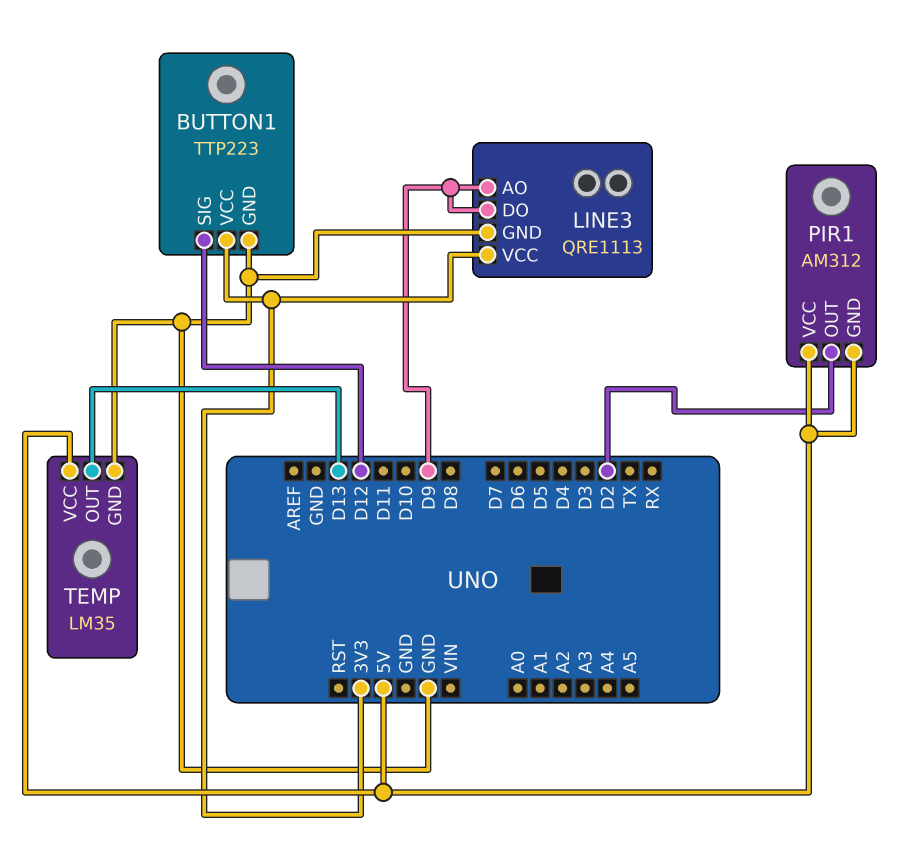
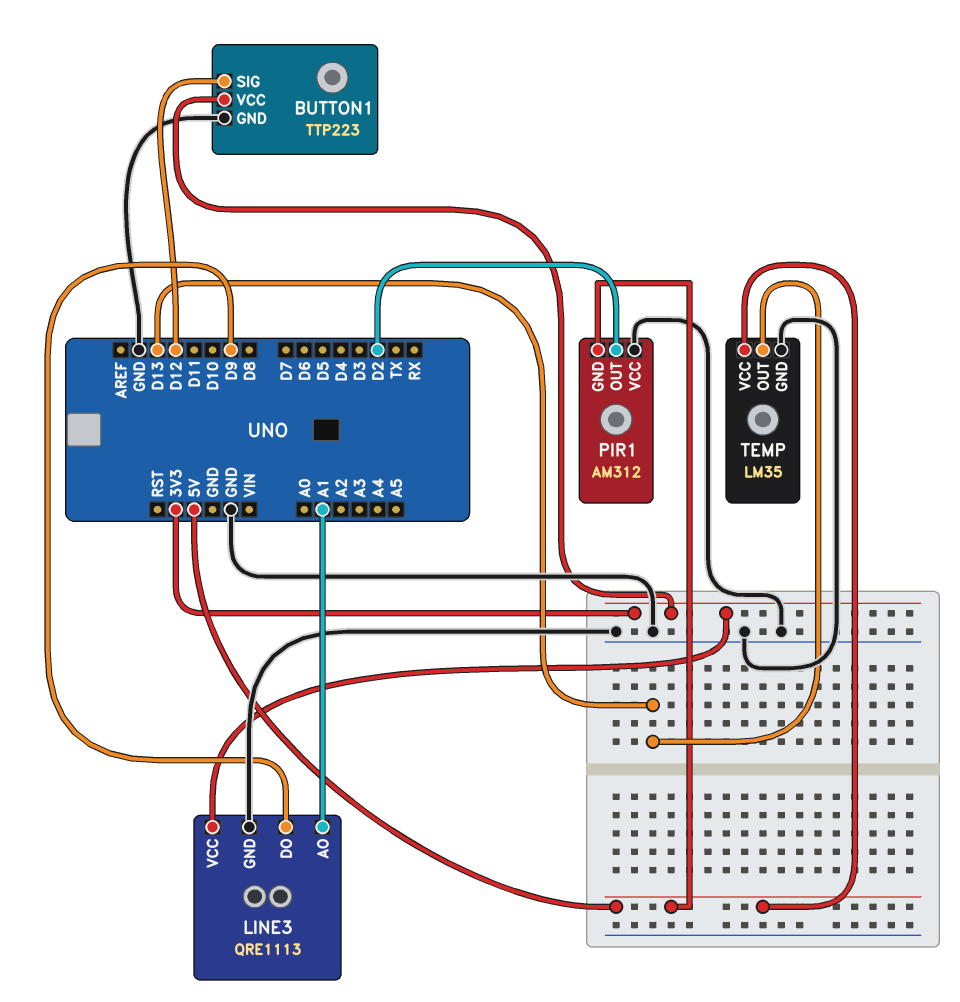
LINE3 pin AO: D9 -> A1
PIR1 pin VCC: 5V -> GND

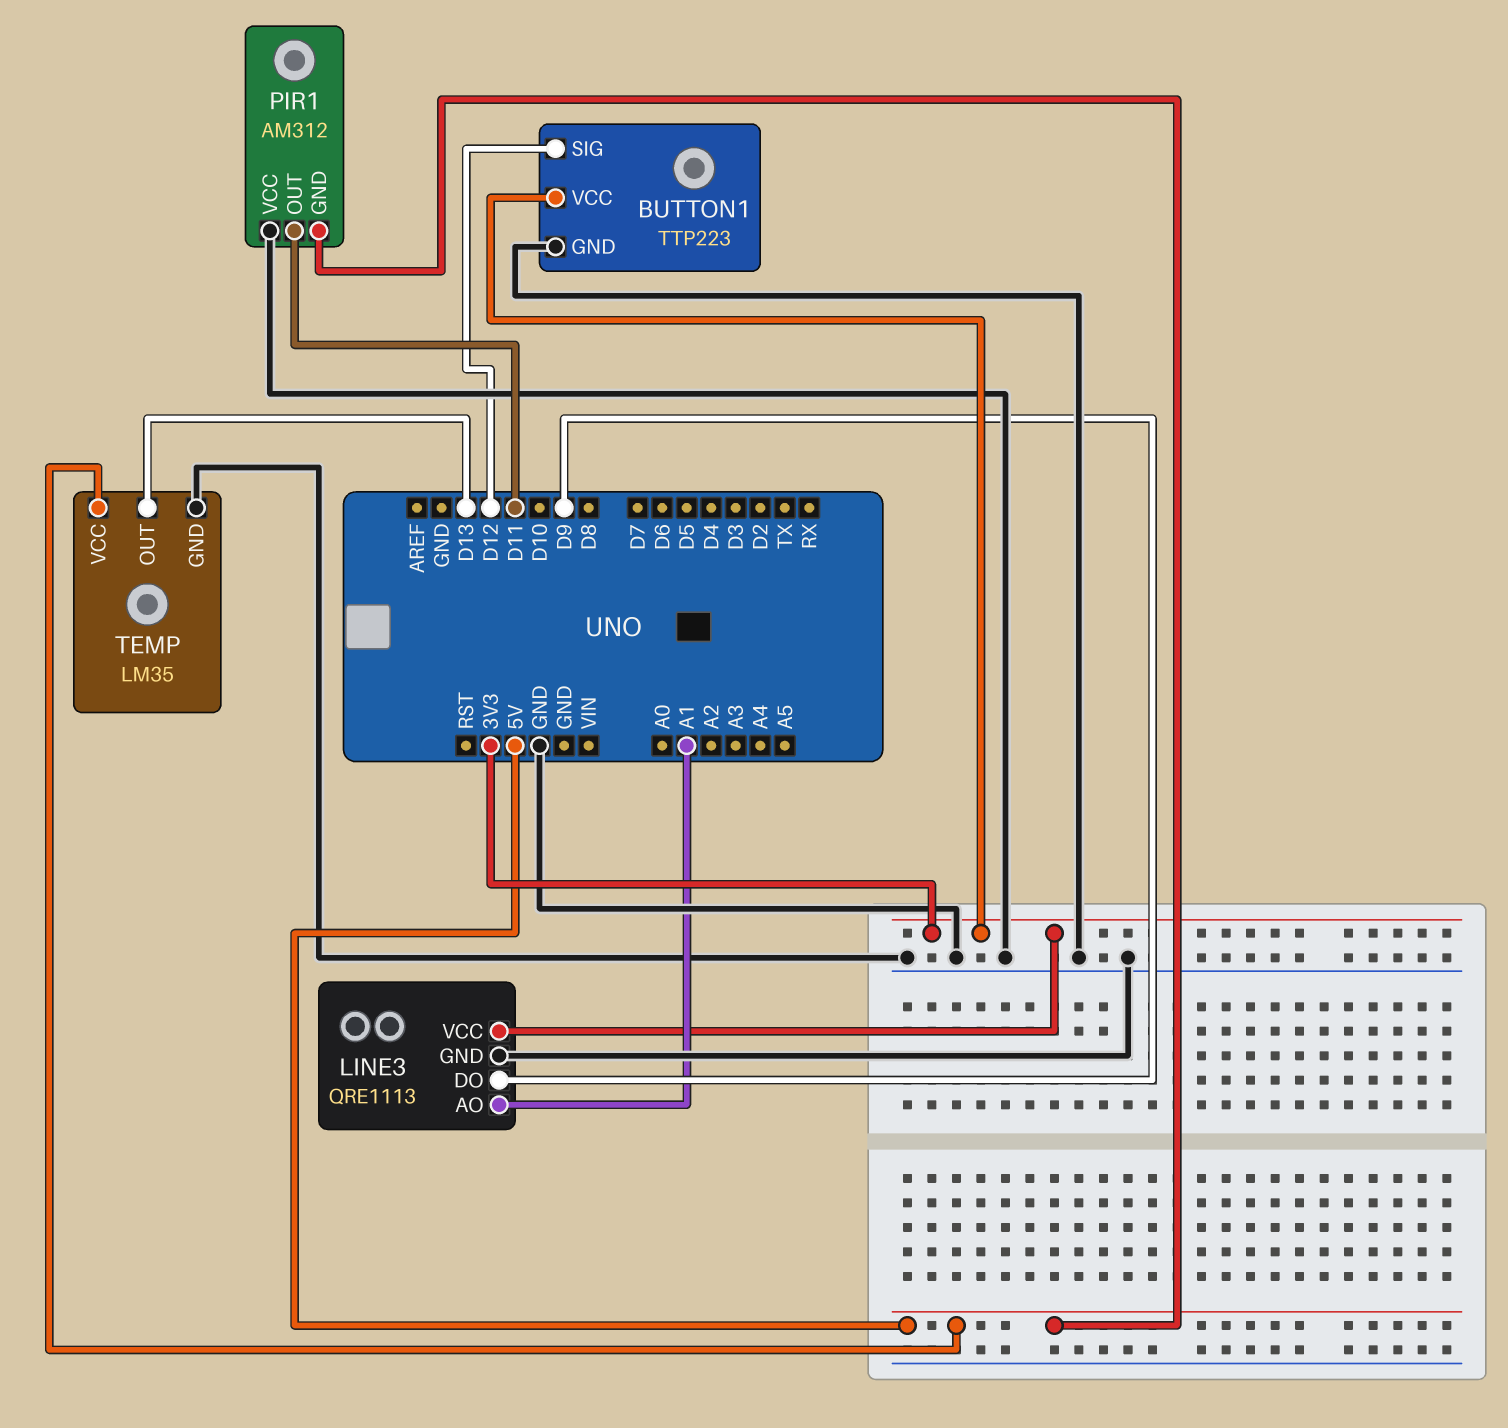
PIR1 pin OUT: D2 -> D11

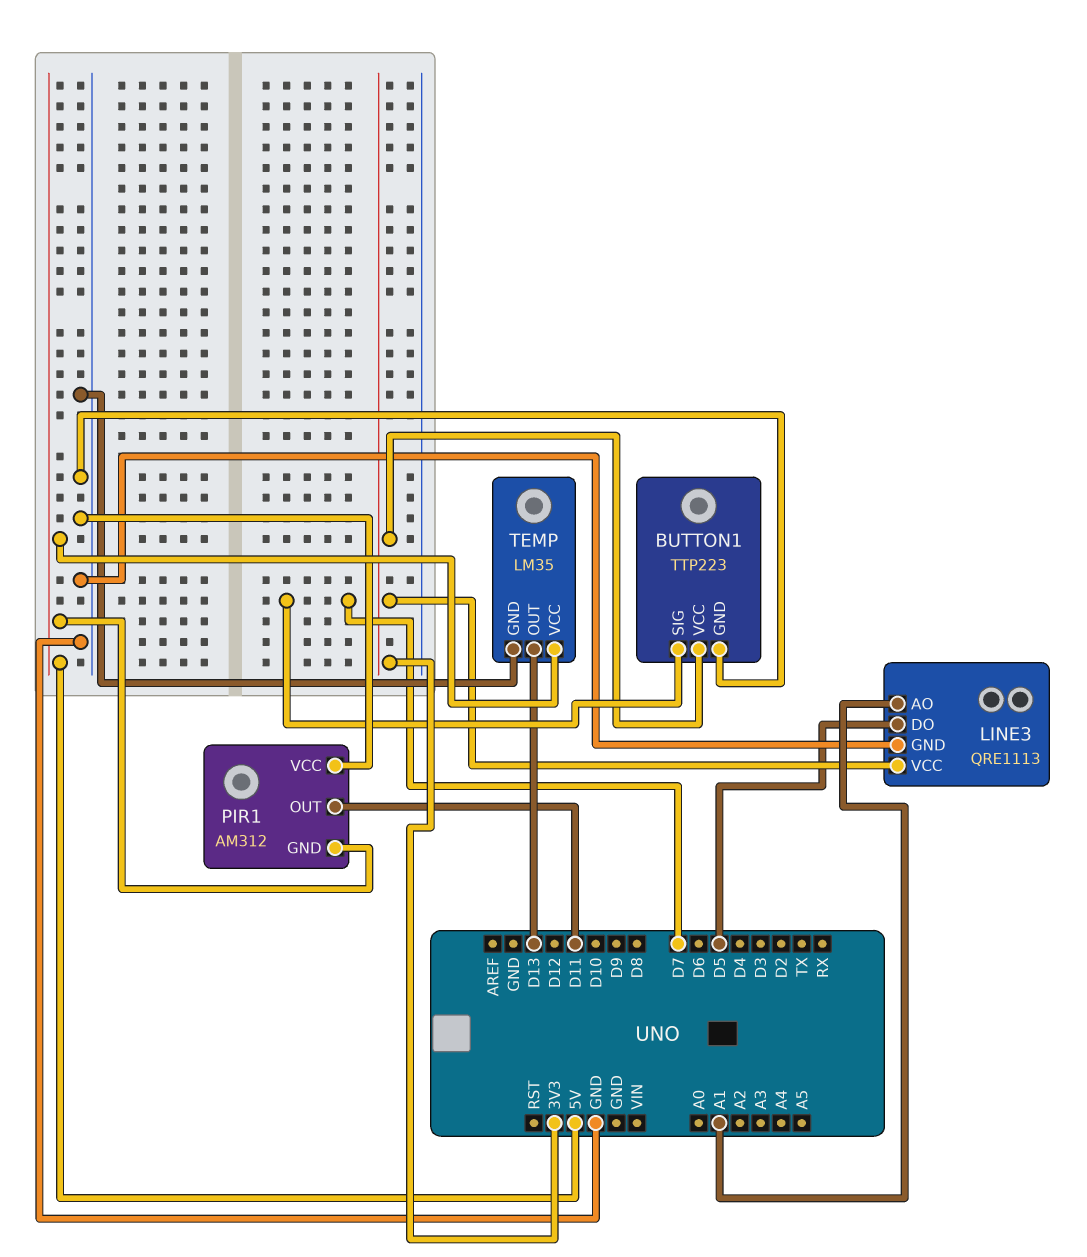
BUTTON1 pin SIG: D12 -> D7
LINE3 pin DO: D9 -> D5

